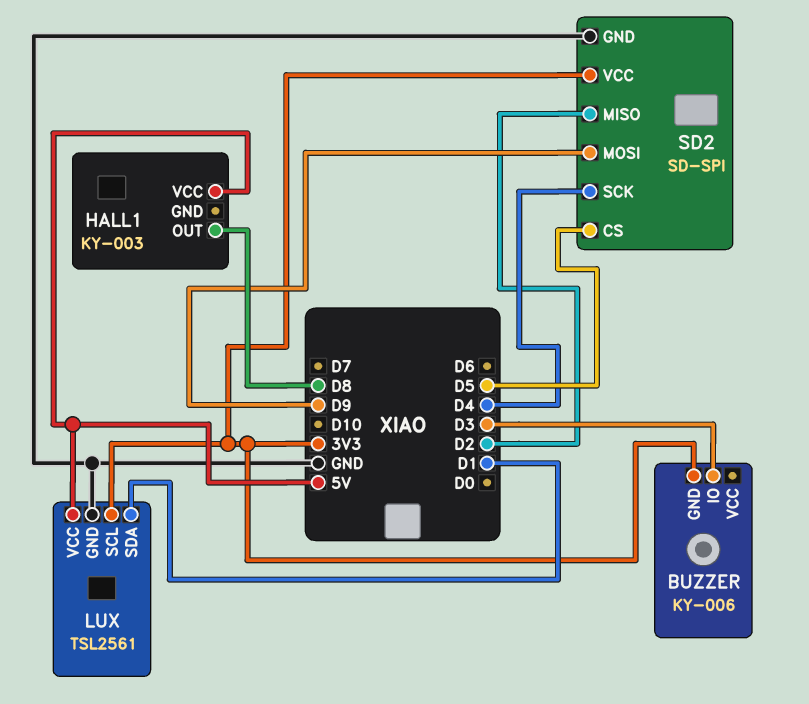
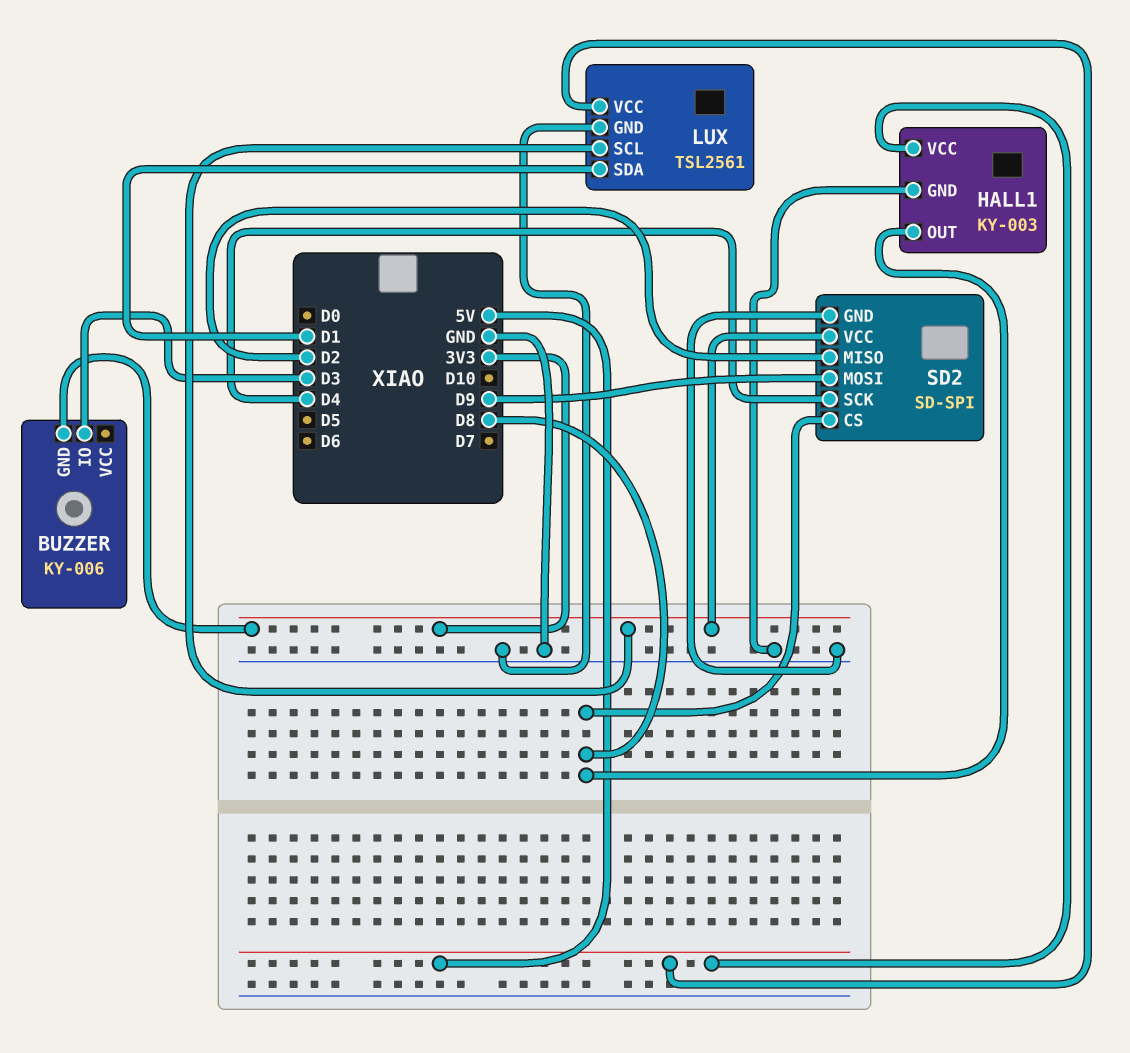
HALL1 pin GND: none -> GND
SD2 pin CS: D5 -> D8

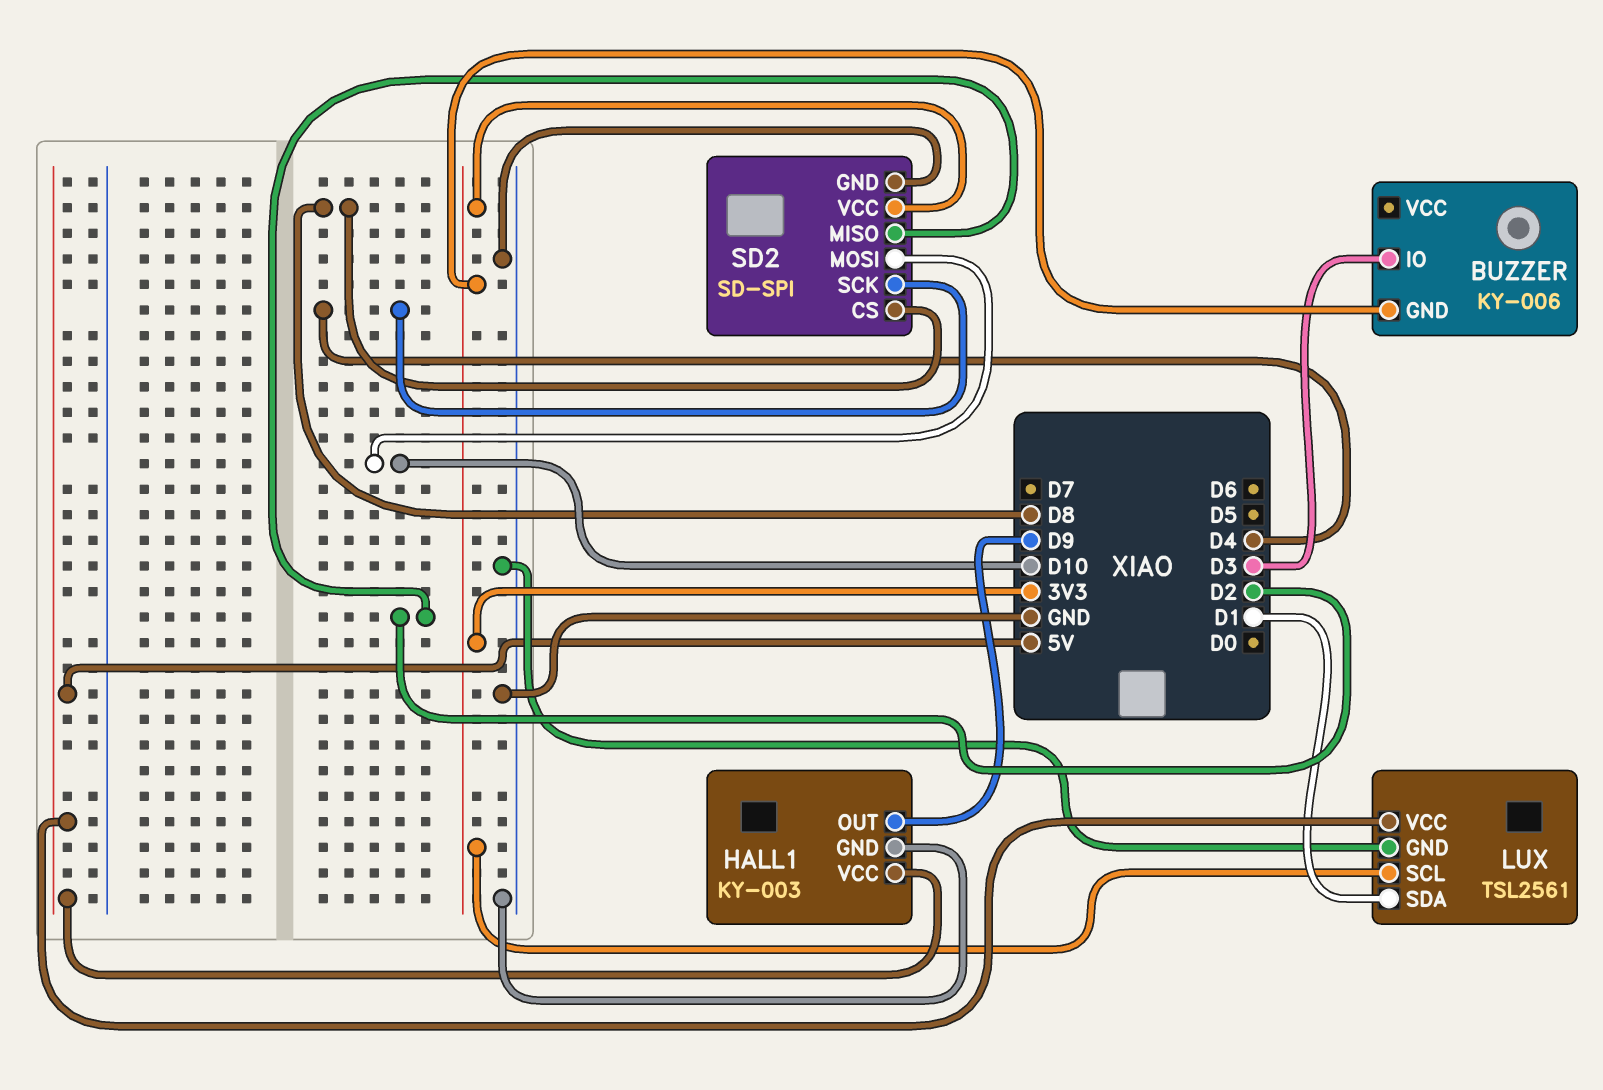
HALL1 pin OUT: D8 -> D9
SD2 pin MOSI: D9 -> D10

